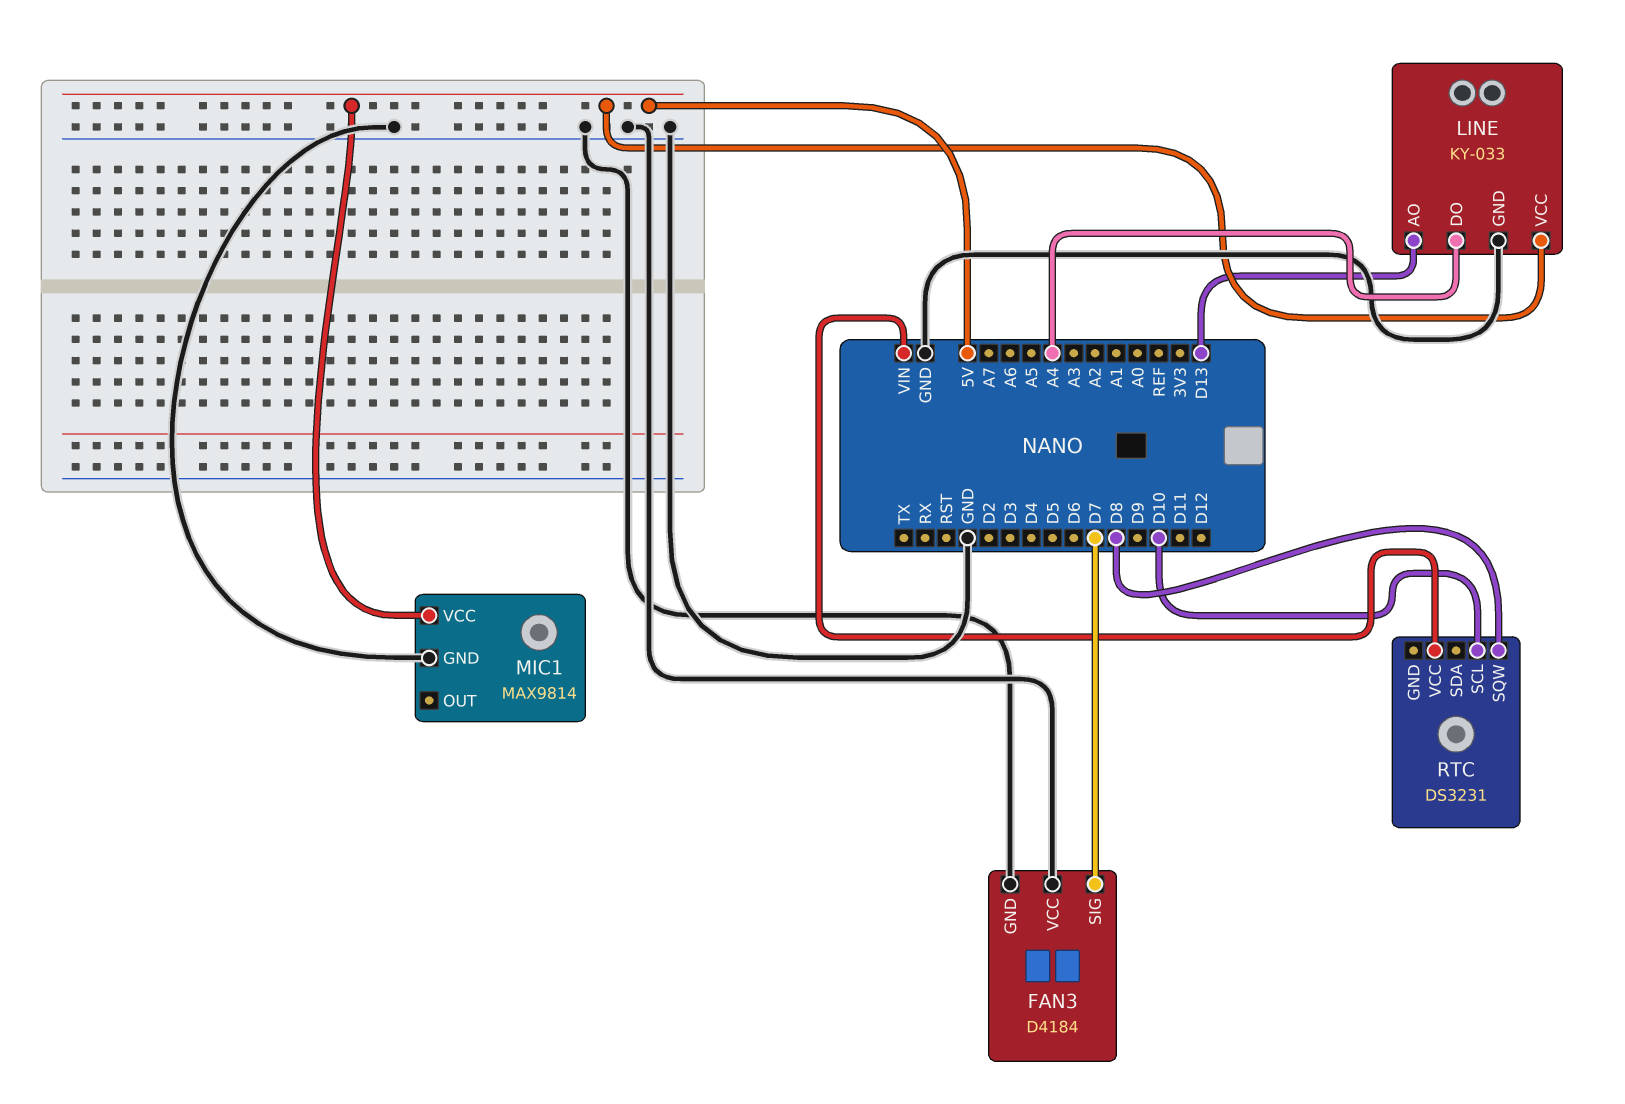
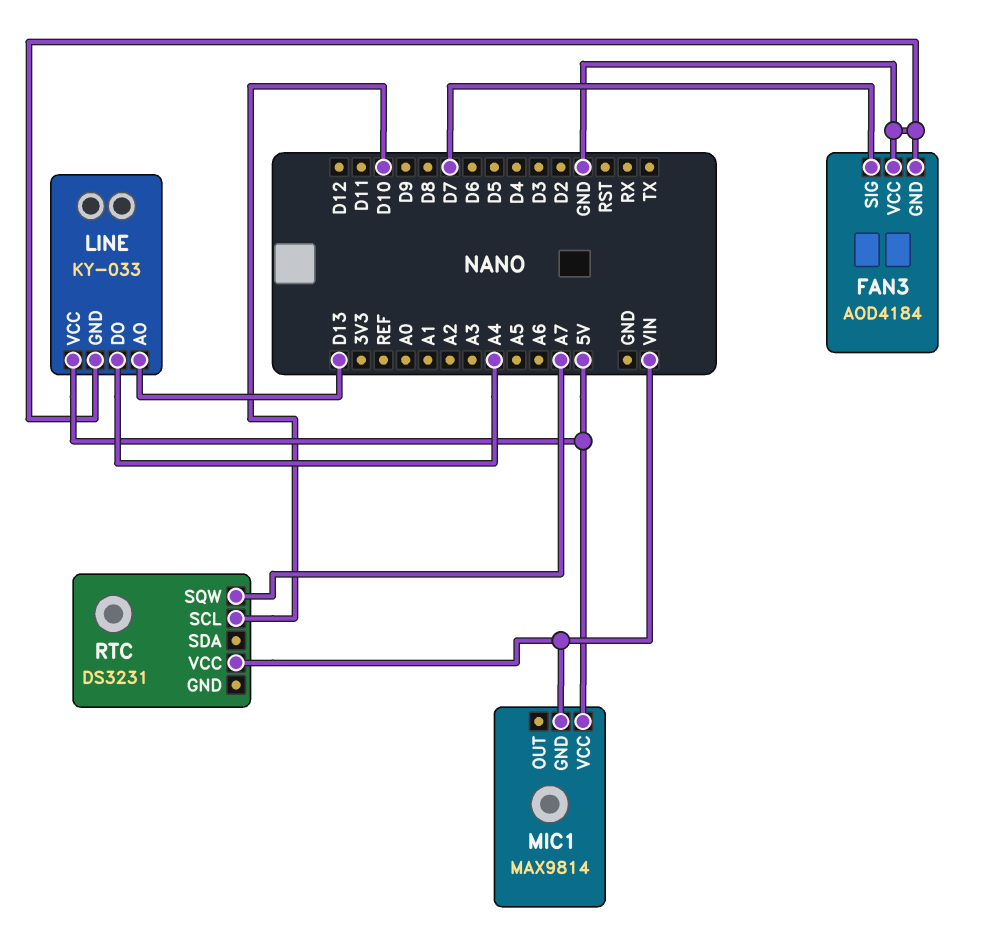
FAN3: D4184 -> AOD4184
MIC1 pin GND: GND -> VIN
RTC pin SQW: D8 -> A7

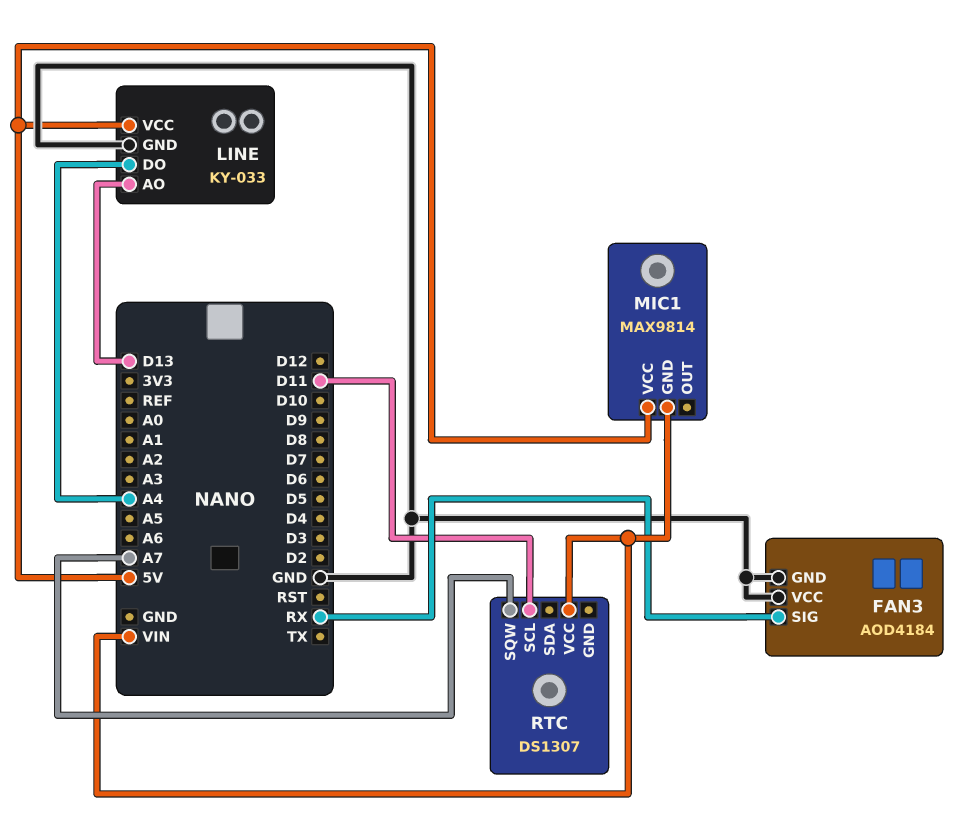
FAN3 pin SIG: D7 -> RX
RTC: DS3231 -> DS1307
RTC pin SCL: D10 -> D11

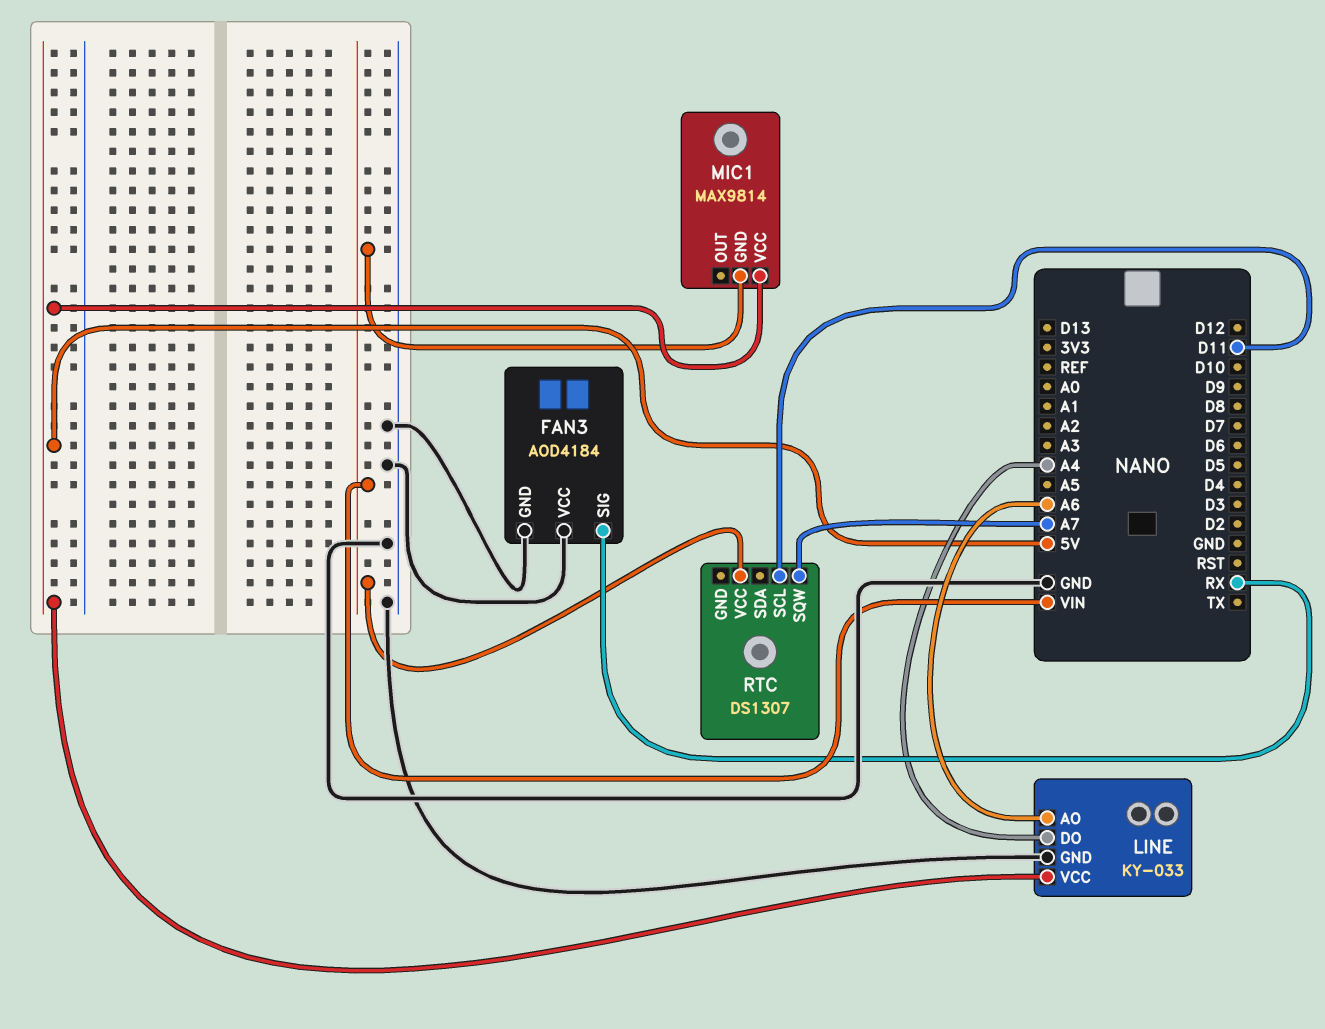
LINE pin AO: D13 -> A6

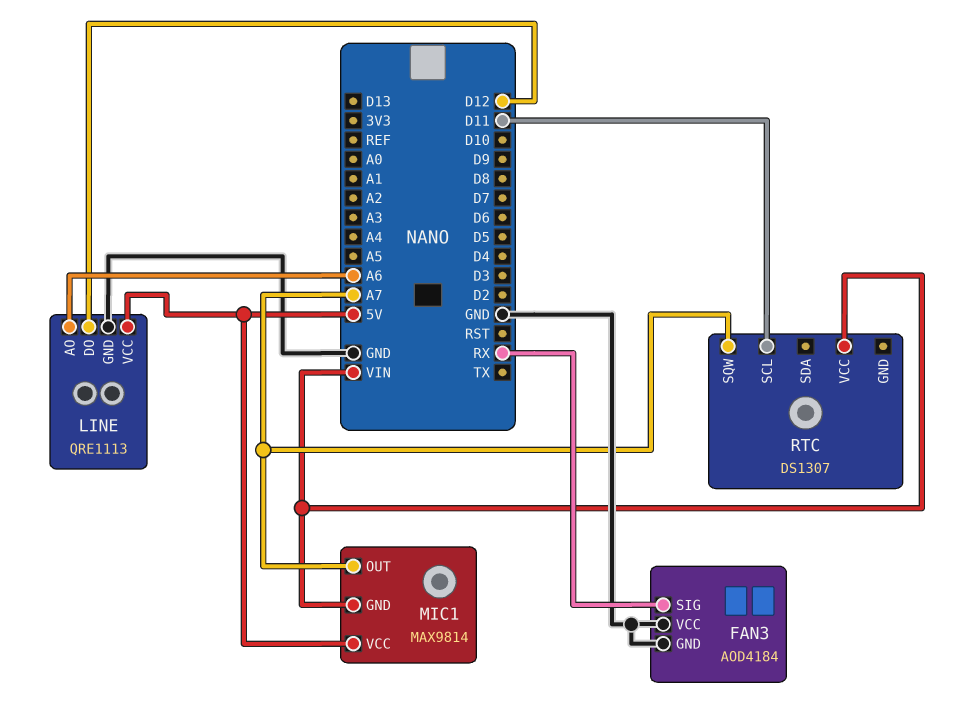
LINE: KY-033 -> QRE1113
LINE pin DO: A4 -> D12
MIC1 pin OUT: none -> A7

